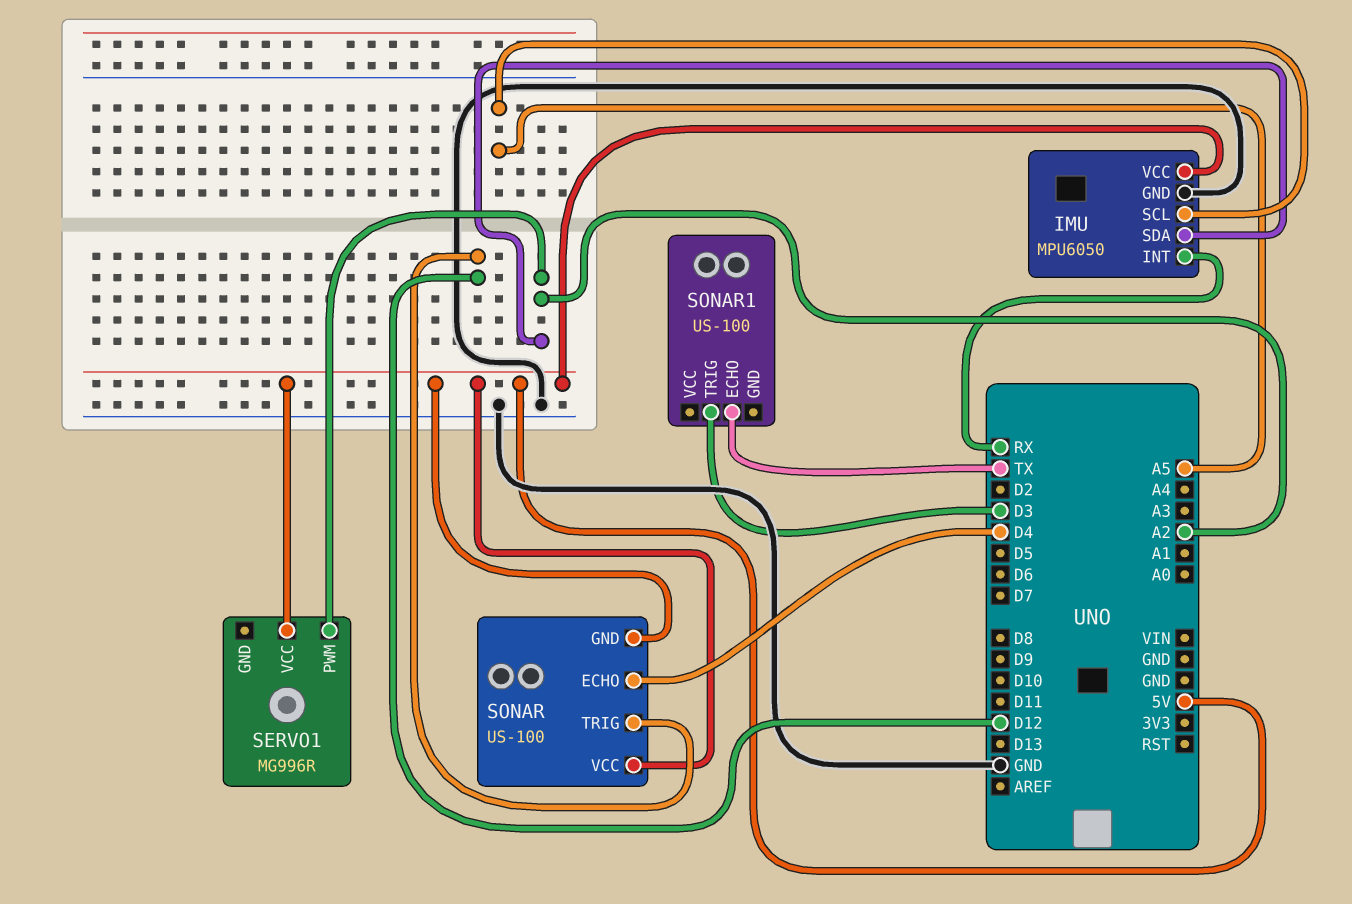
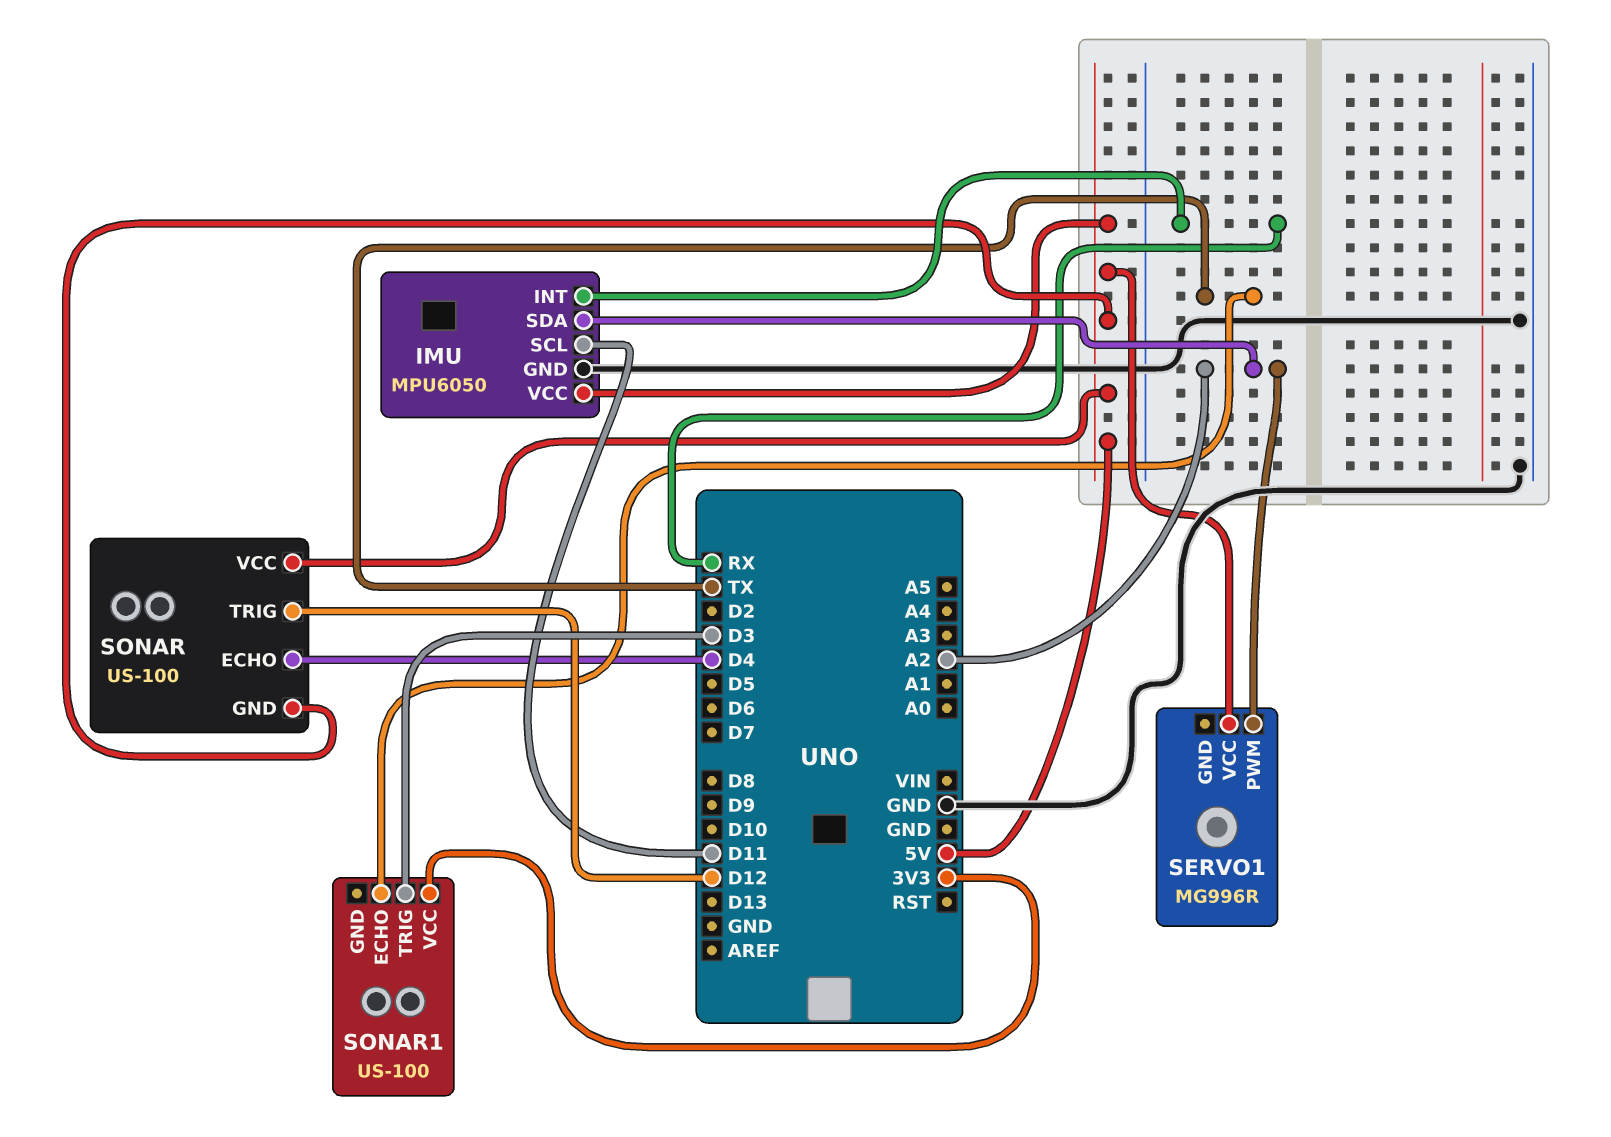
IMU pin SCL: A5 -> D11
SONAR1 pin VCC: none -> 3V3

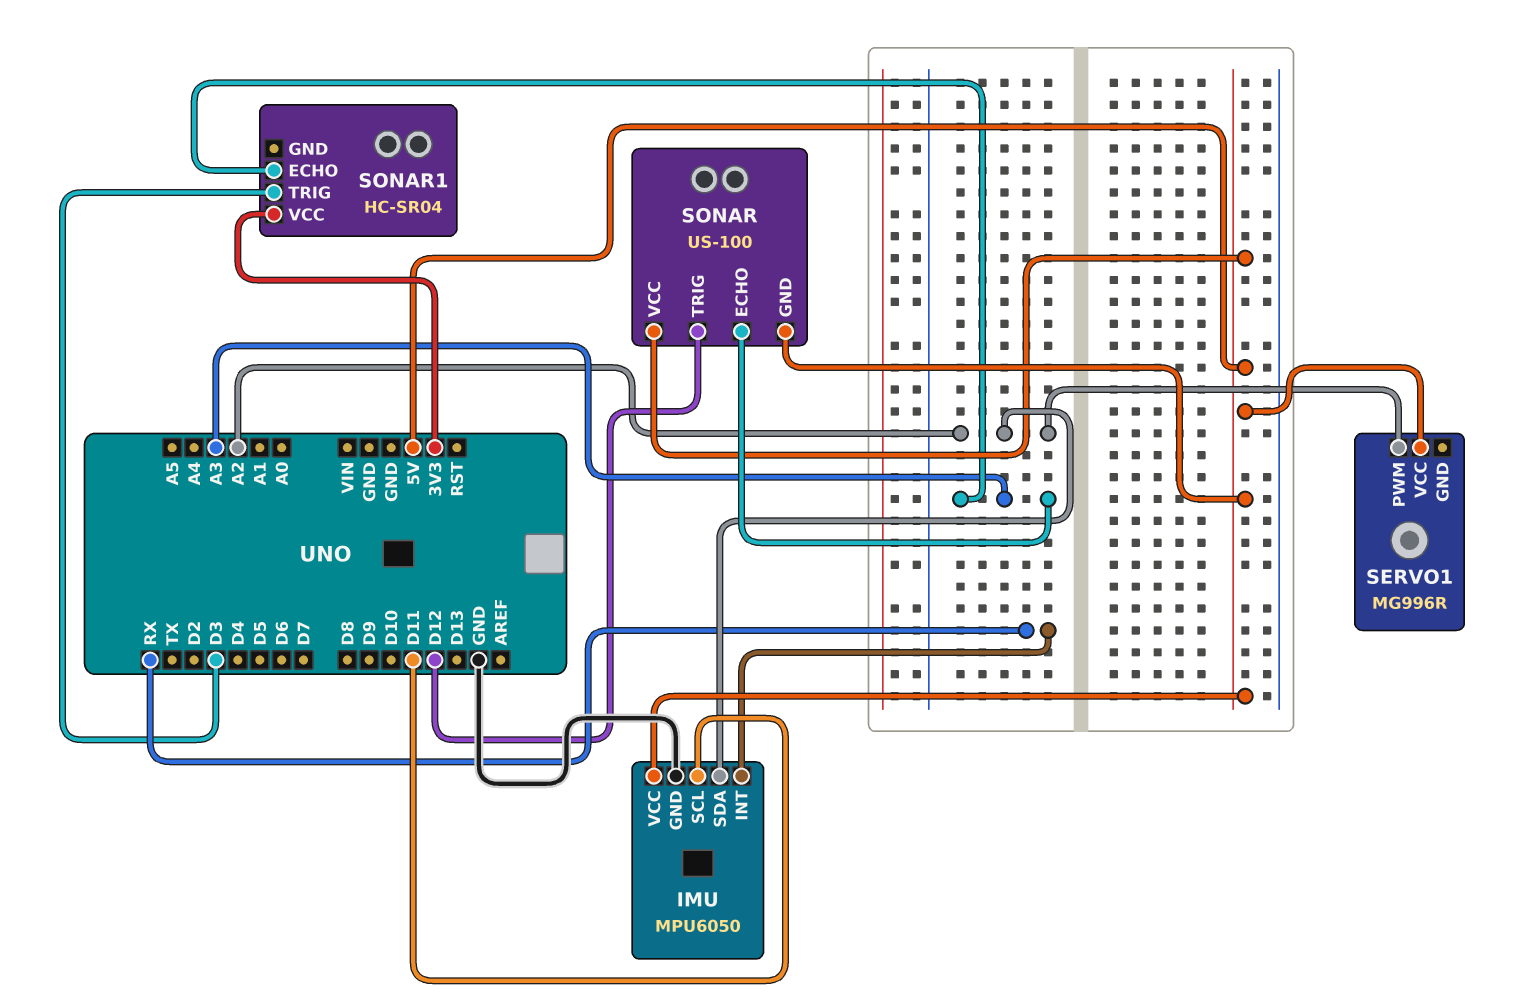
SONAR pin ECHO: D4 -> A3
SONAR1: US-100 -> HC-SR04
SONAR1 pin ECHO: TX -> A3

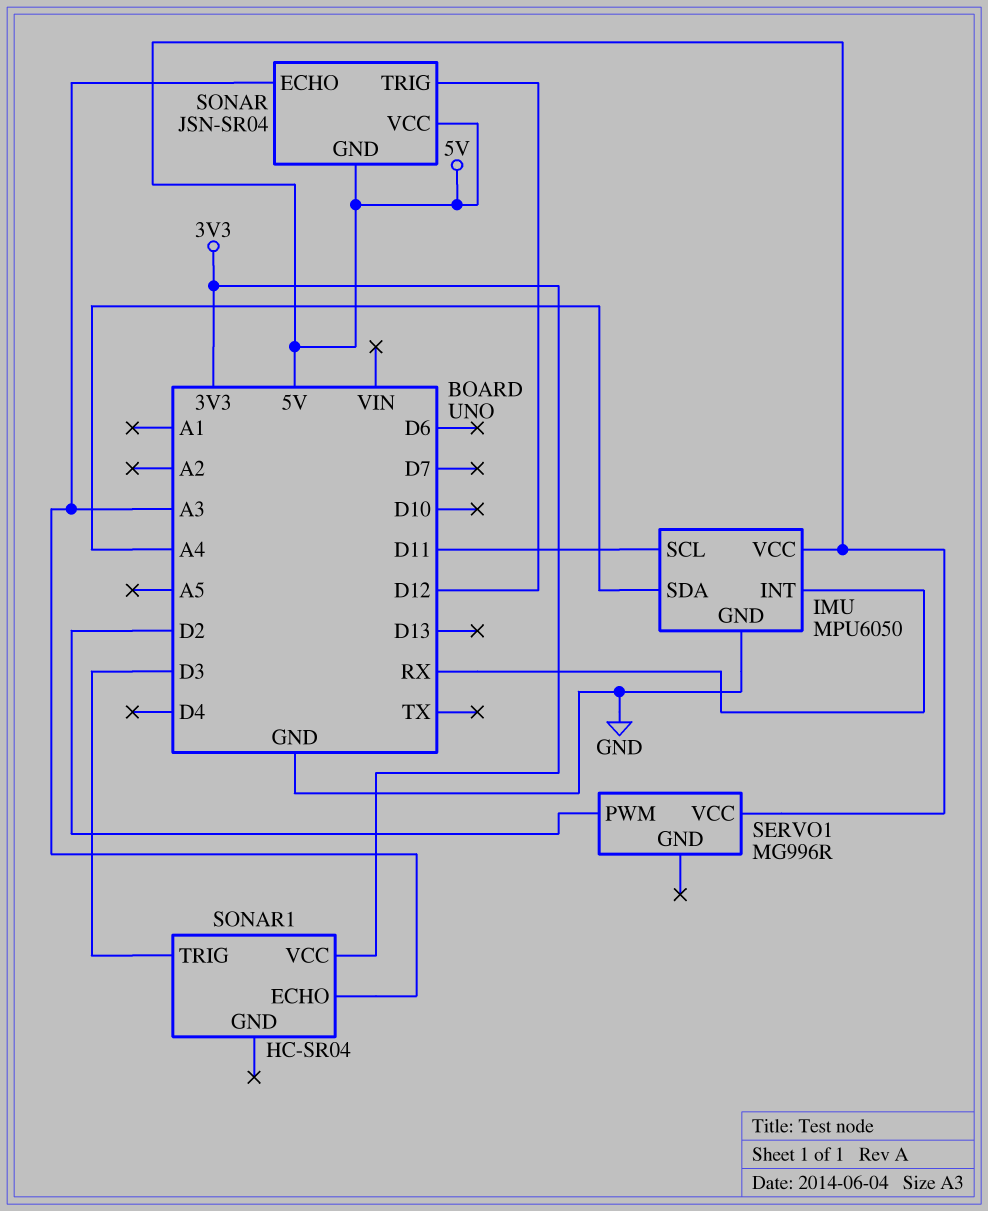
IMU pin SDA: A2 -> A4
SERVO1 pin PWM: A2 -> D2
SONAR: US-100 -> JSN-SR04

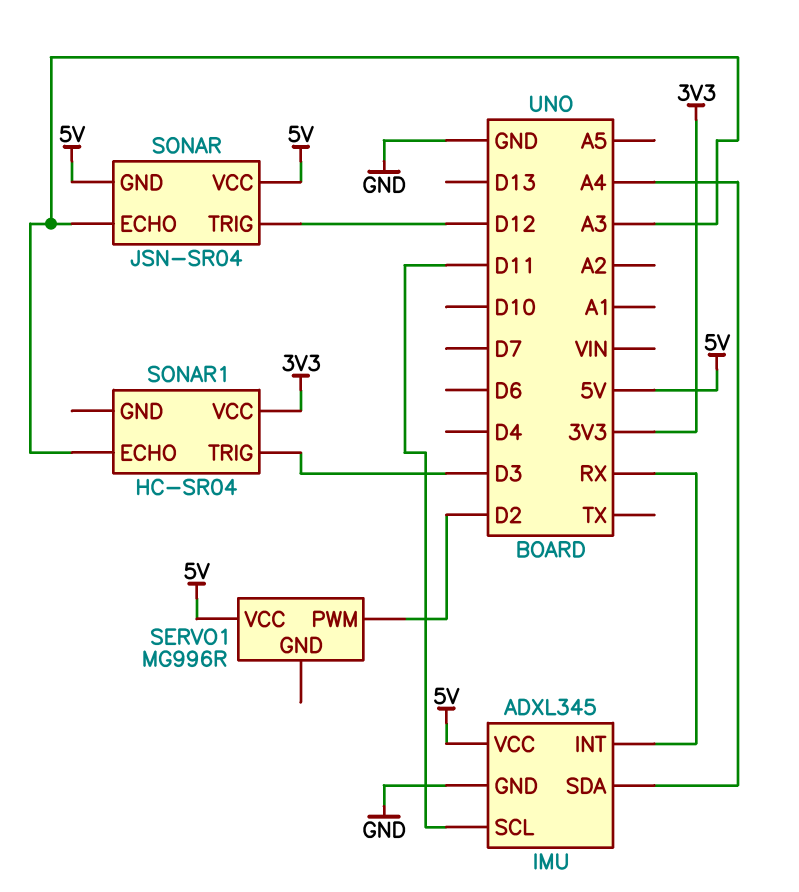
IMU: MPU6050 -> ADXL345

